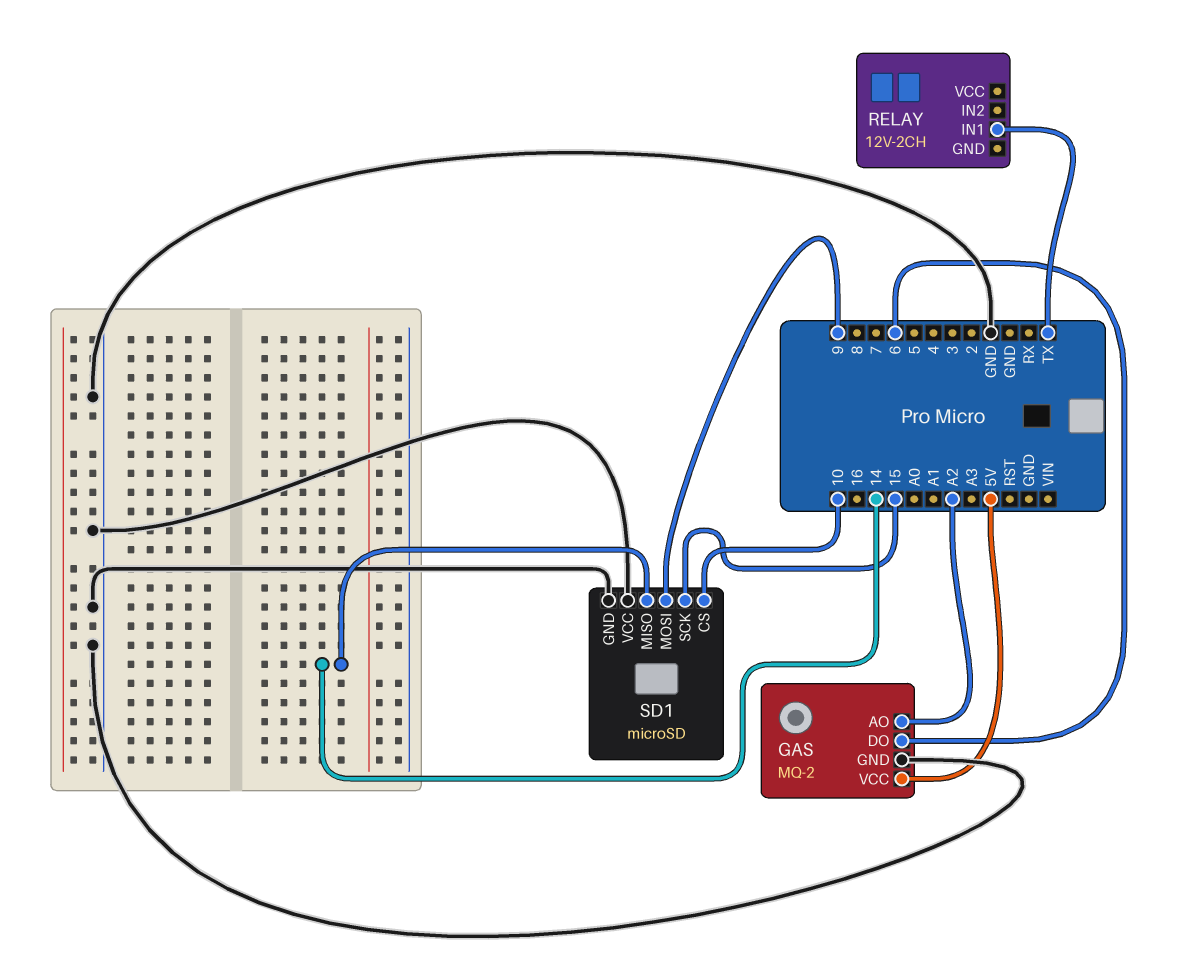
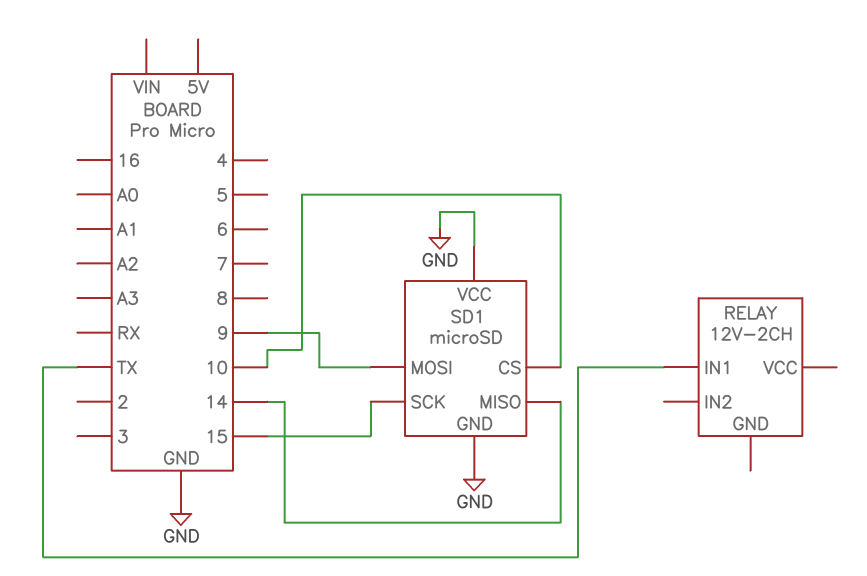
GAS: MQ-2 -> none
GAS pin AO: A2 -> none
GAS pin DO: 6 -> none
GAS pin GND: GND -> none
GAS pin VCC: 5V -> none

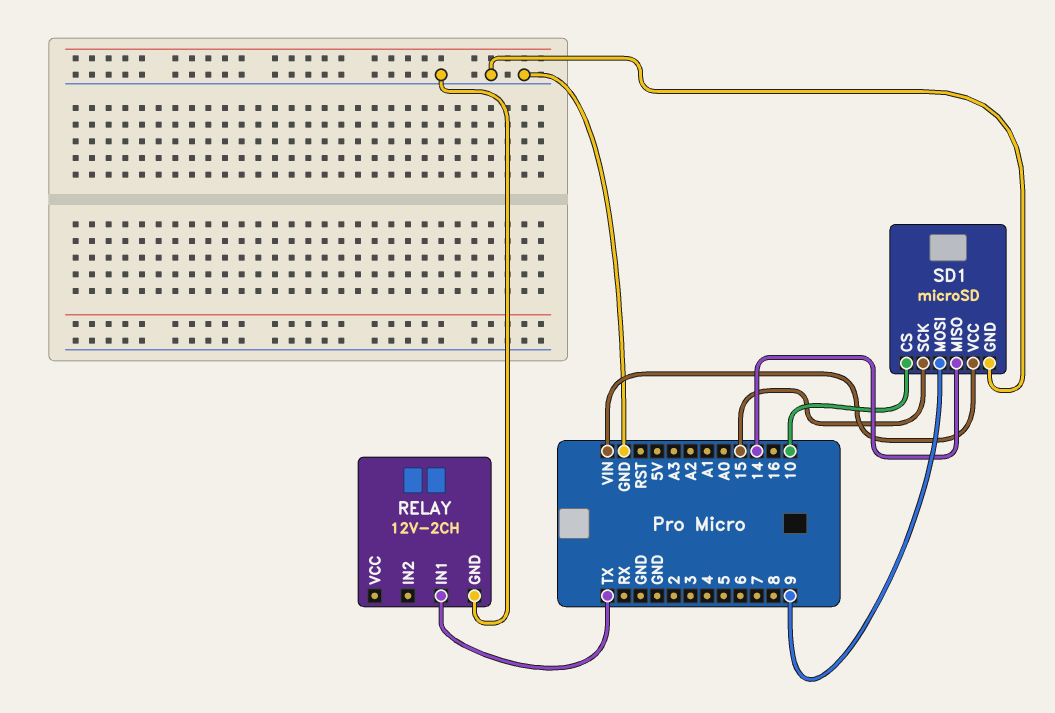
RELAY pin GND: none -> GND
SD1 pin VCC: GND -> VIN

